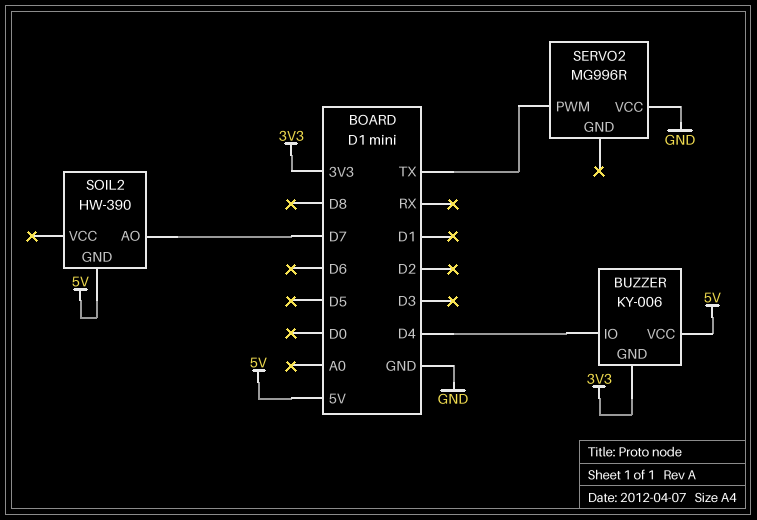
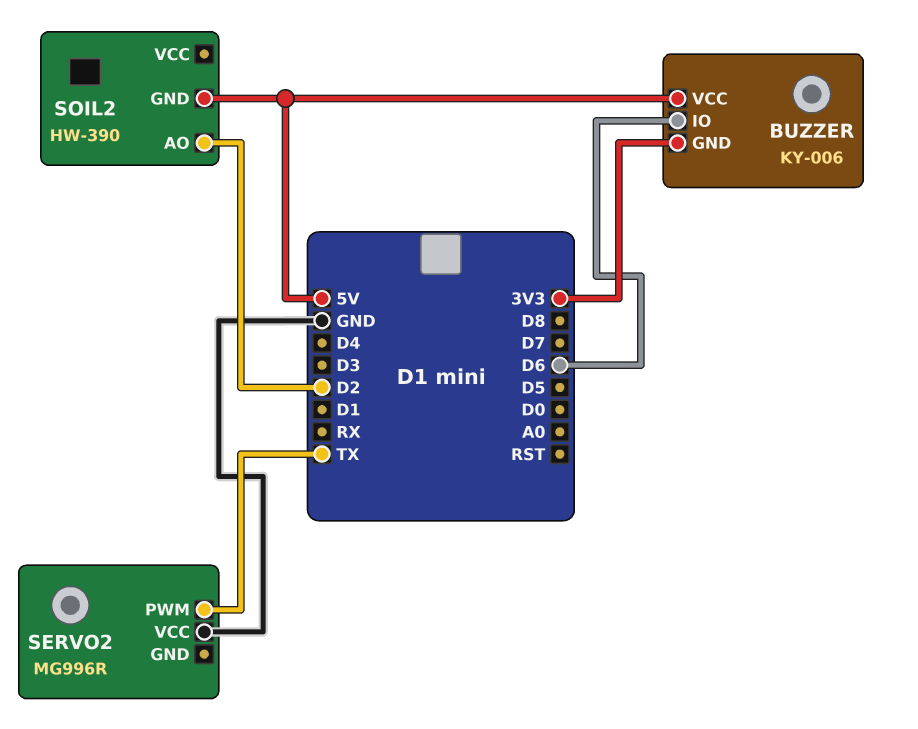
BUZZER pin IO: D4 -> D6
SOIL2 pin AO: D7 -> D2

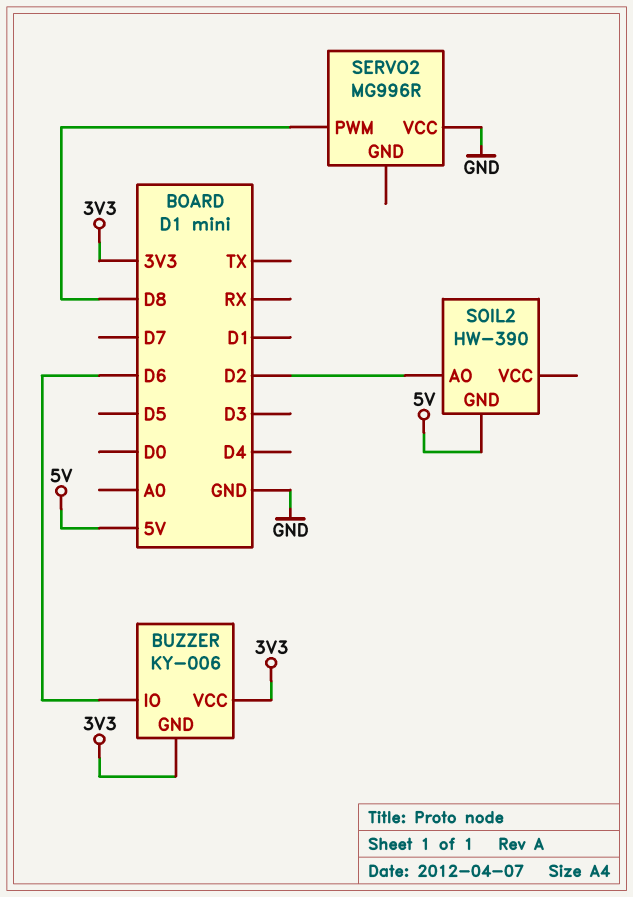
BUZZER pin VCC: 5V -> 3V3
SERVO2 pin PWM: TX -> D8

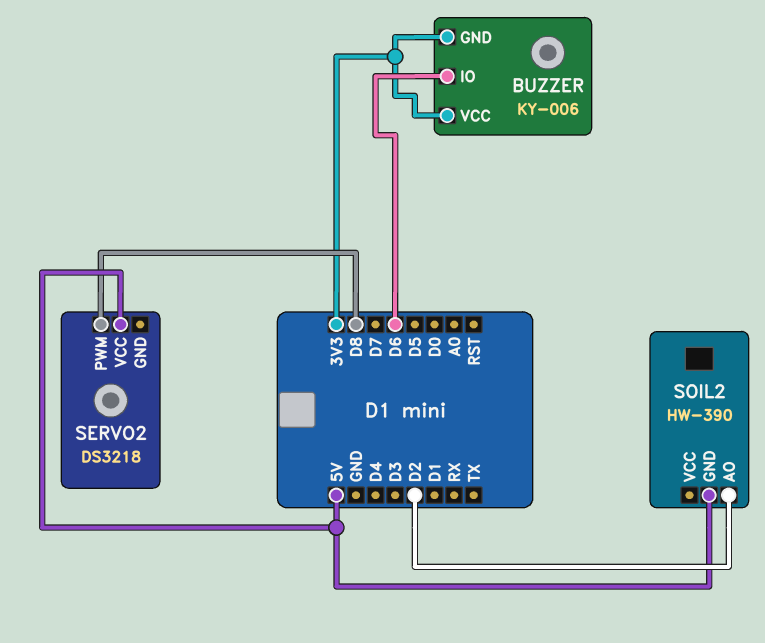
SERVO2: MG996R -> DS3218
SERVO2 pin VCC: GND -> 5V

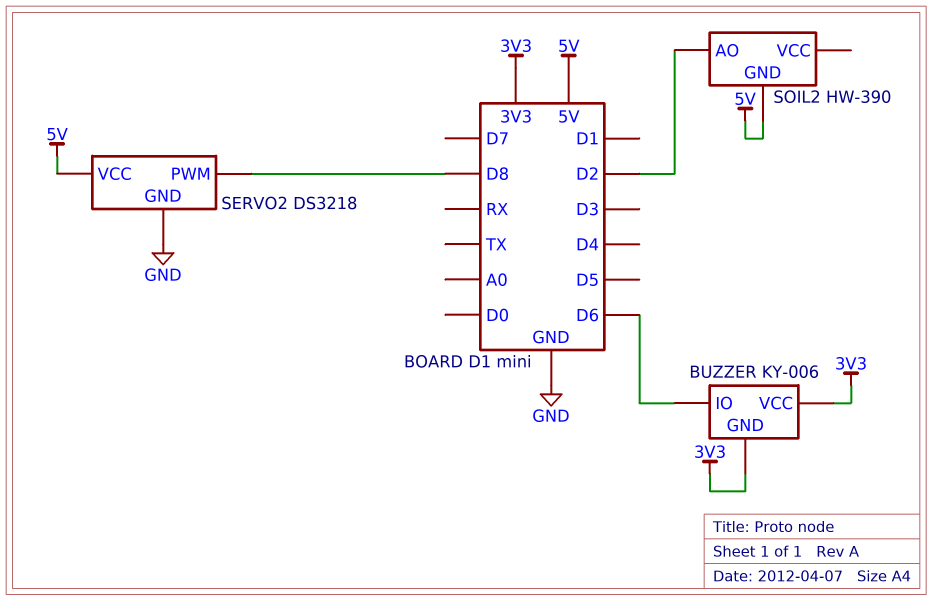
SERVO2 pin GND: none -> GND

